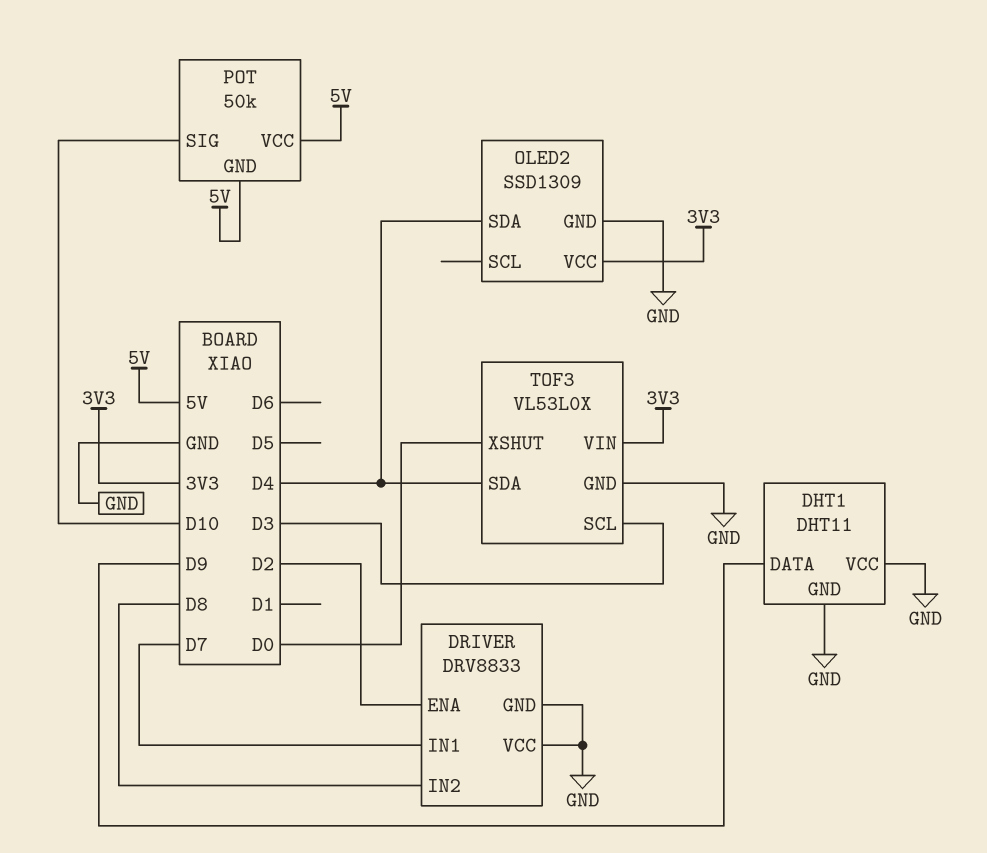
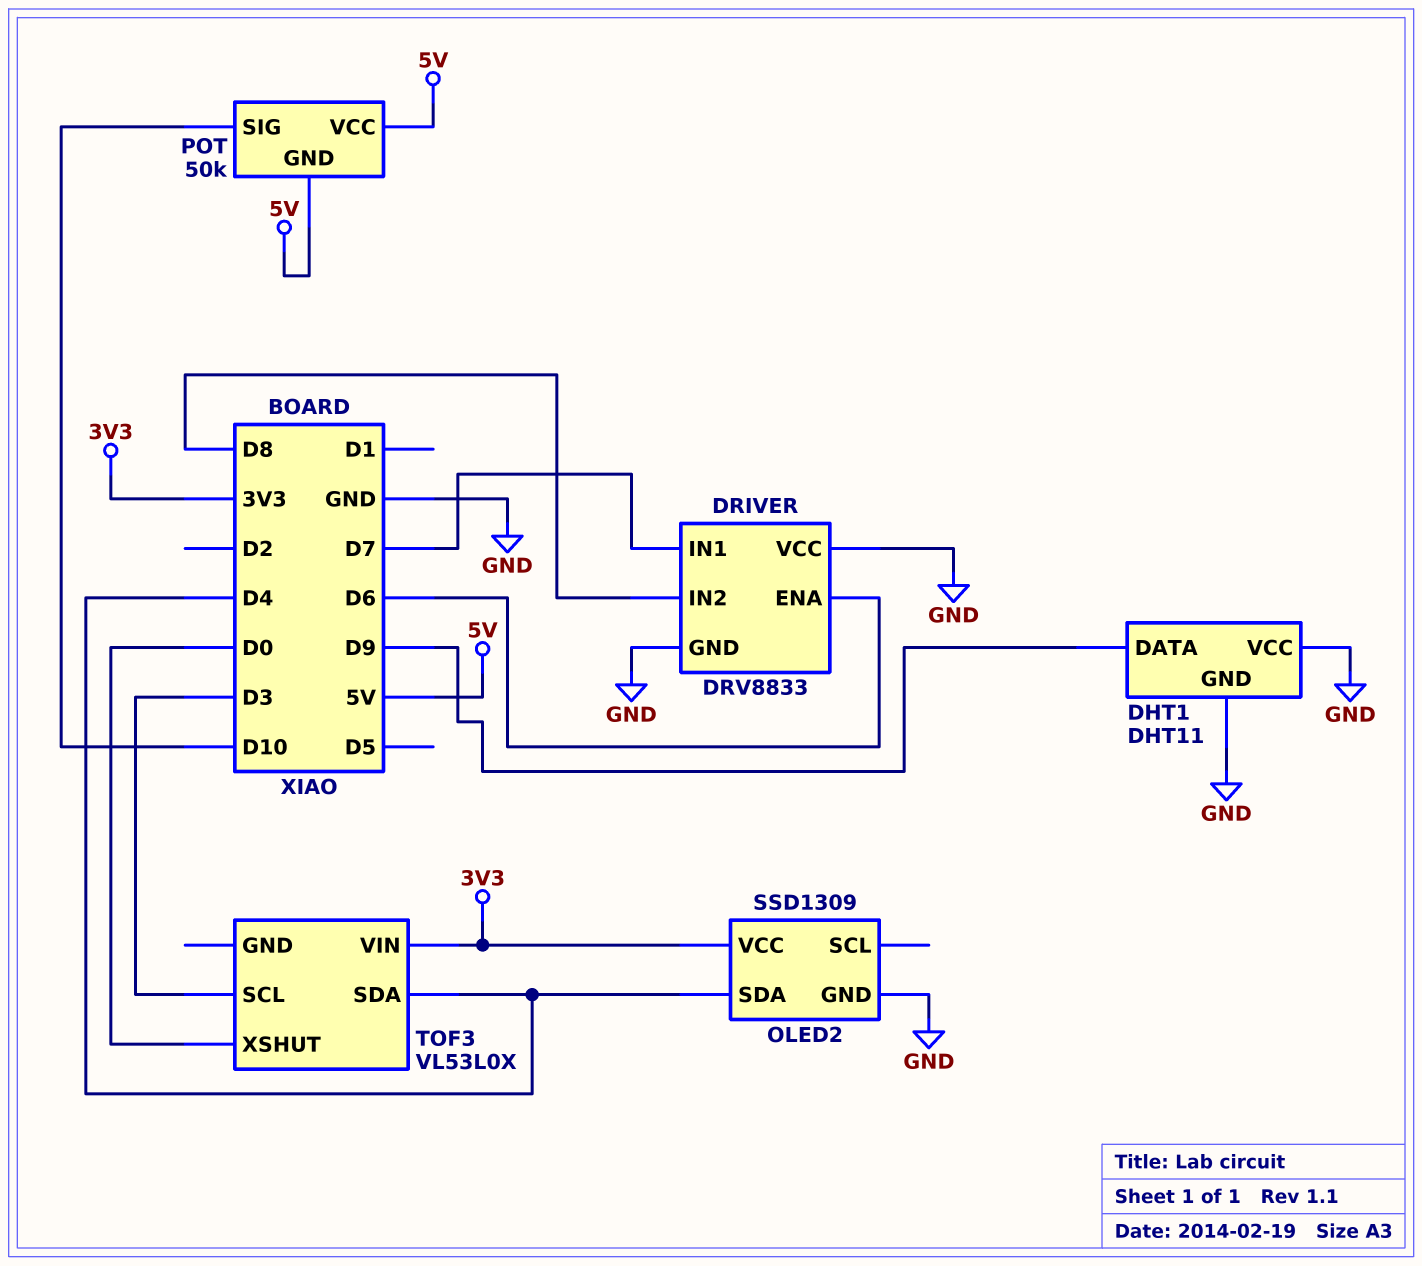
DRIVER pin ENA: D2 -> D6
TOF3 pin GND: GND -> none

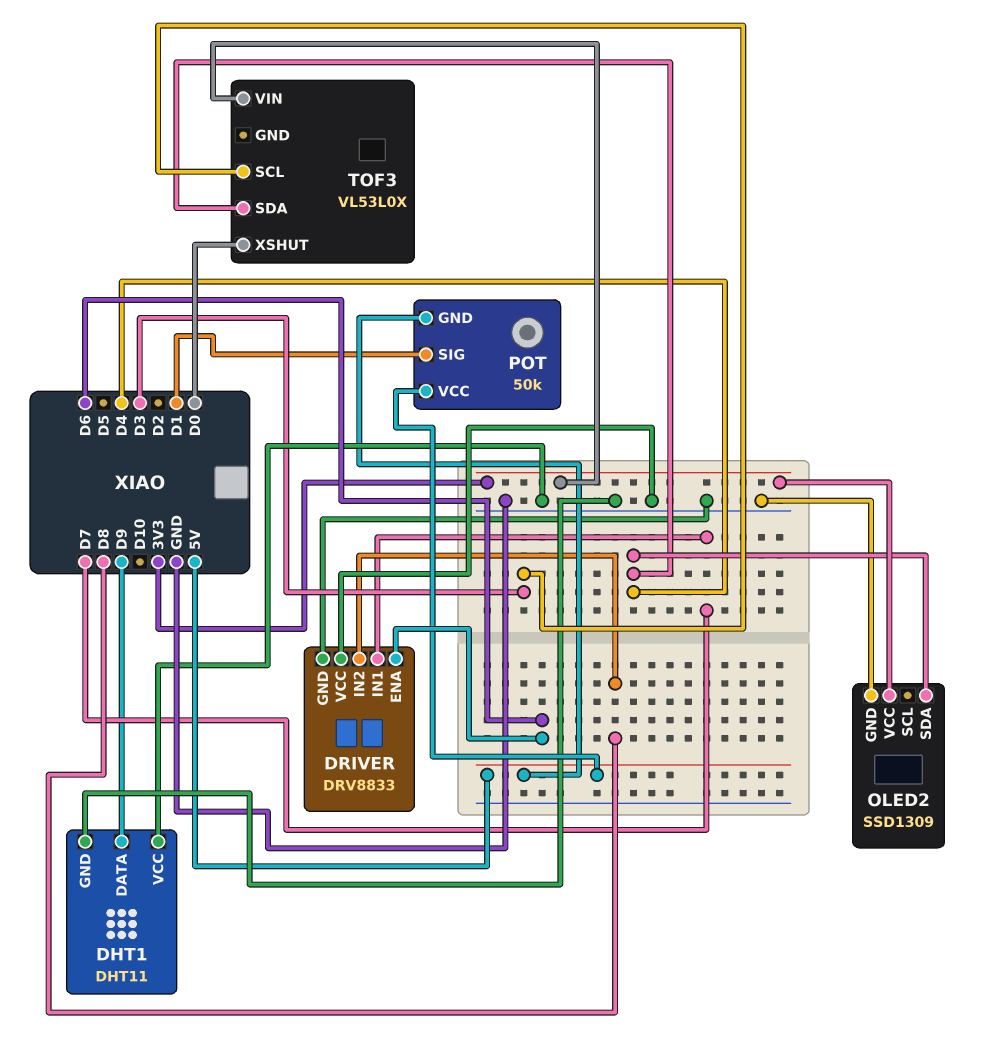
POT pin SIG: D10 -> D1

